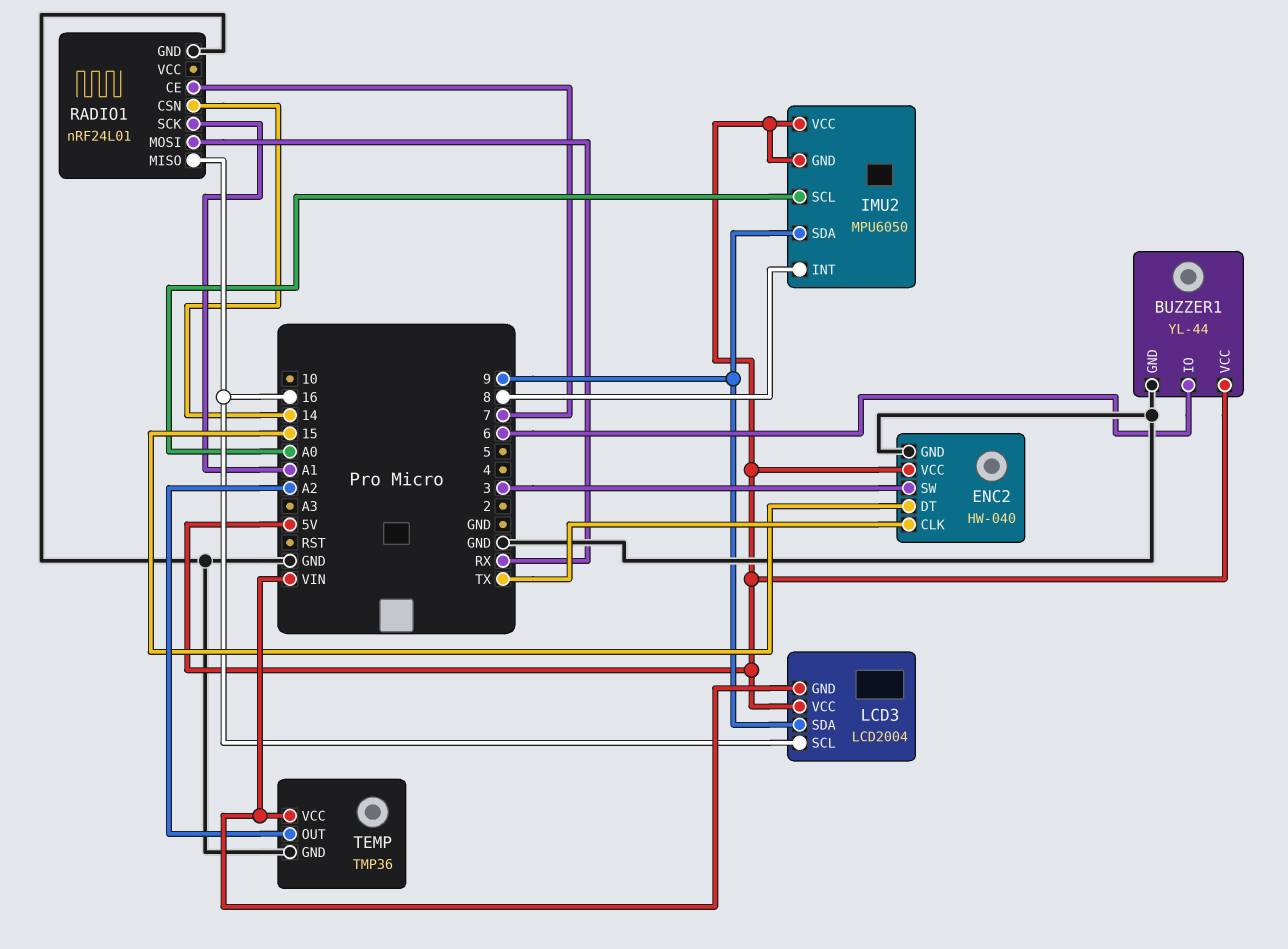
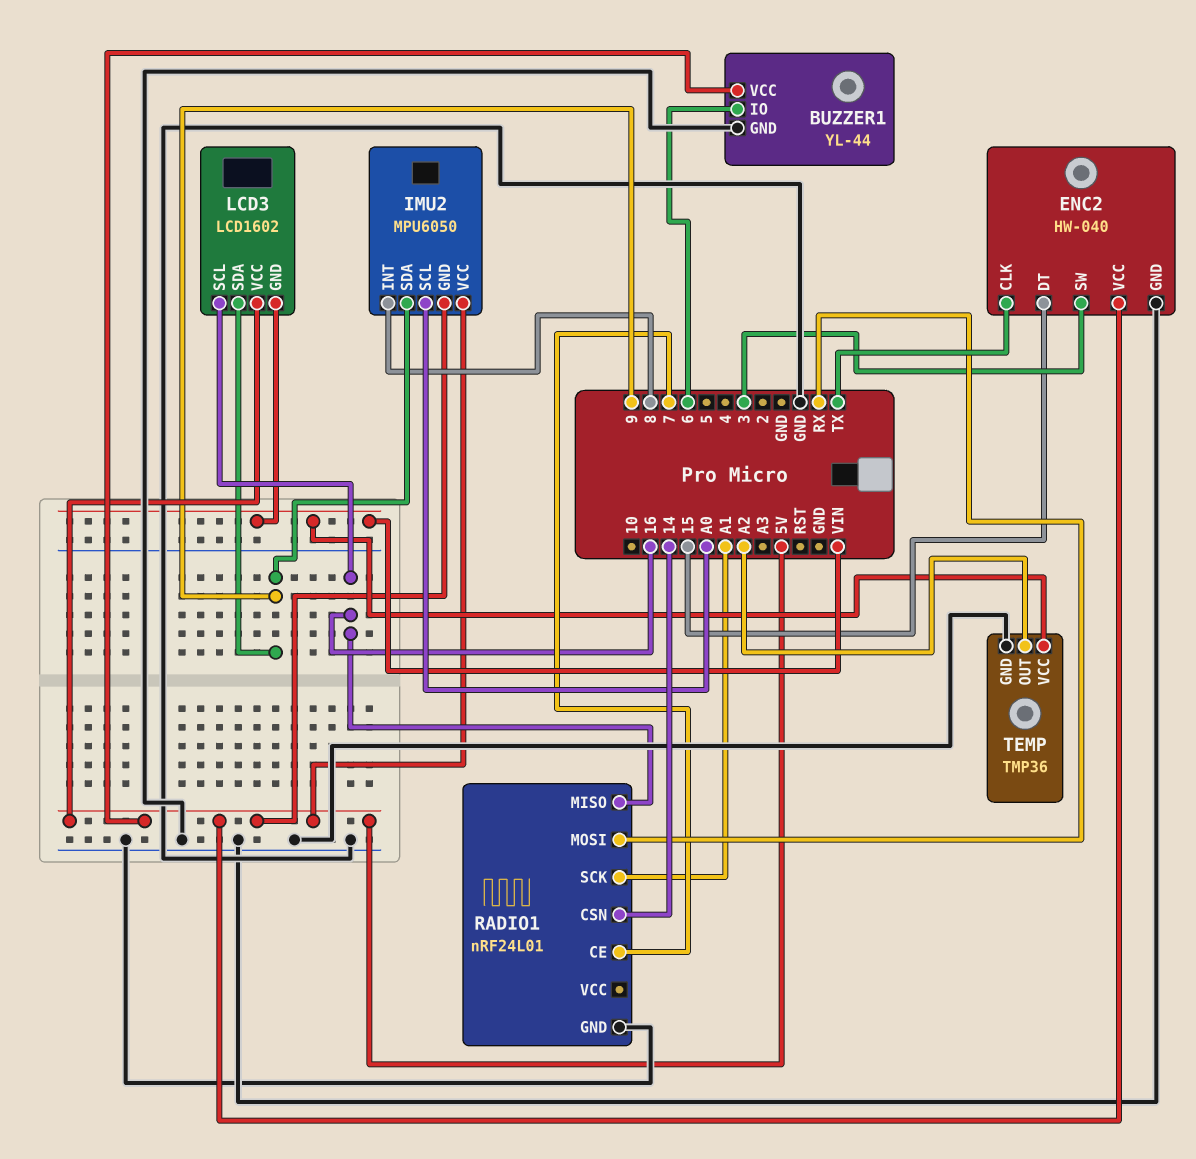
LCD3: LCD2004 -> LCD1602

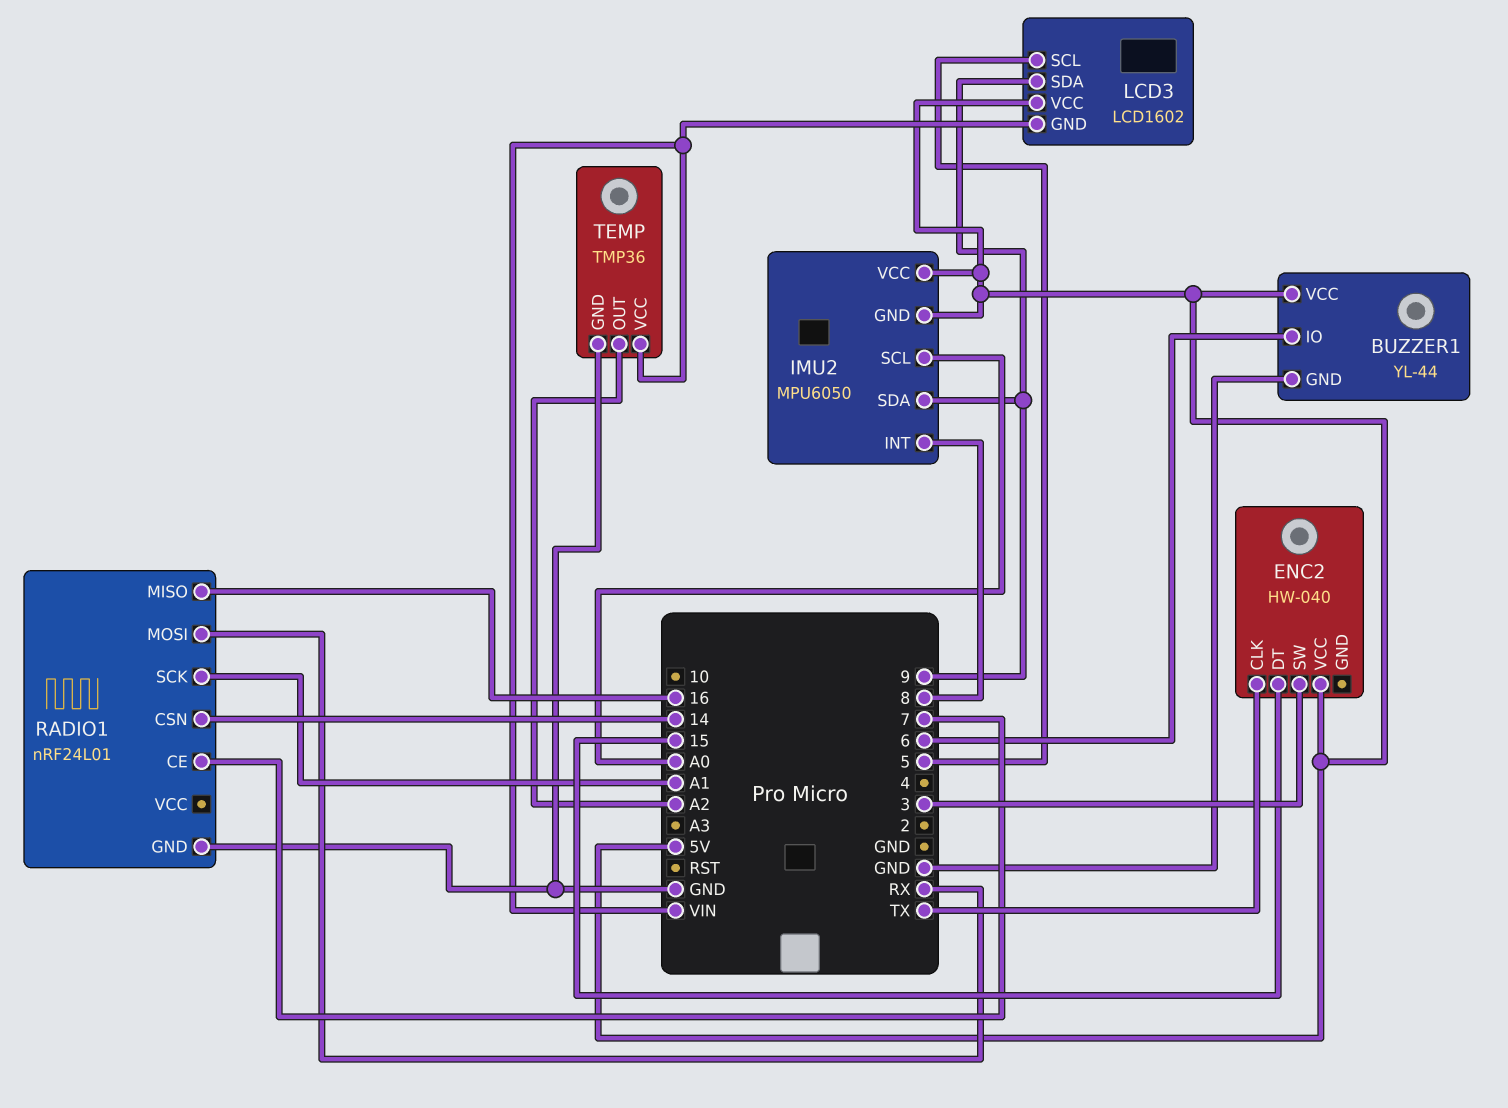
ENC2 pin GND: GND -> none
LCD3 pin SCL: 16 -> 5

